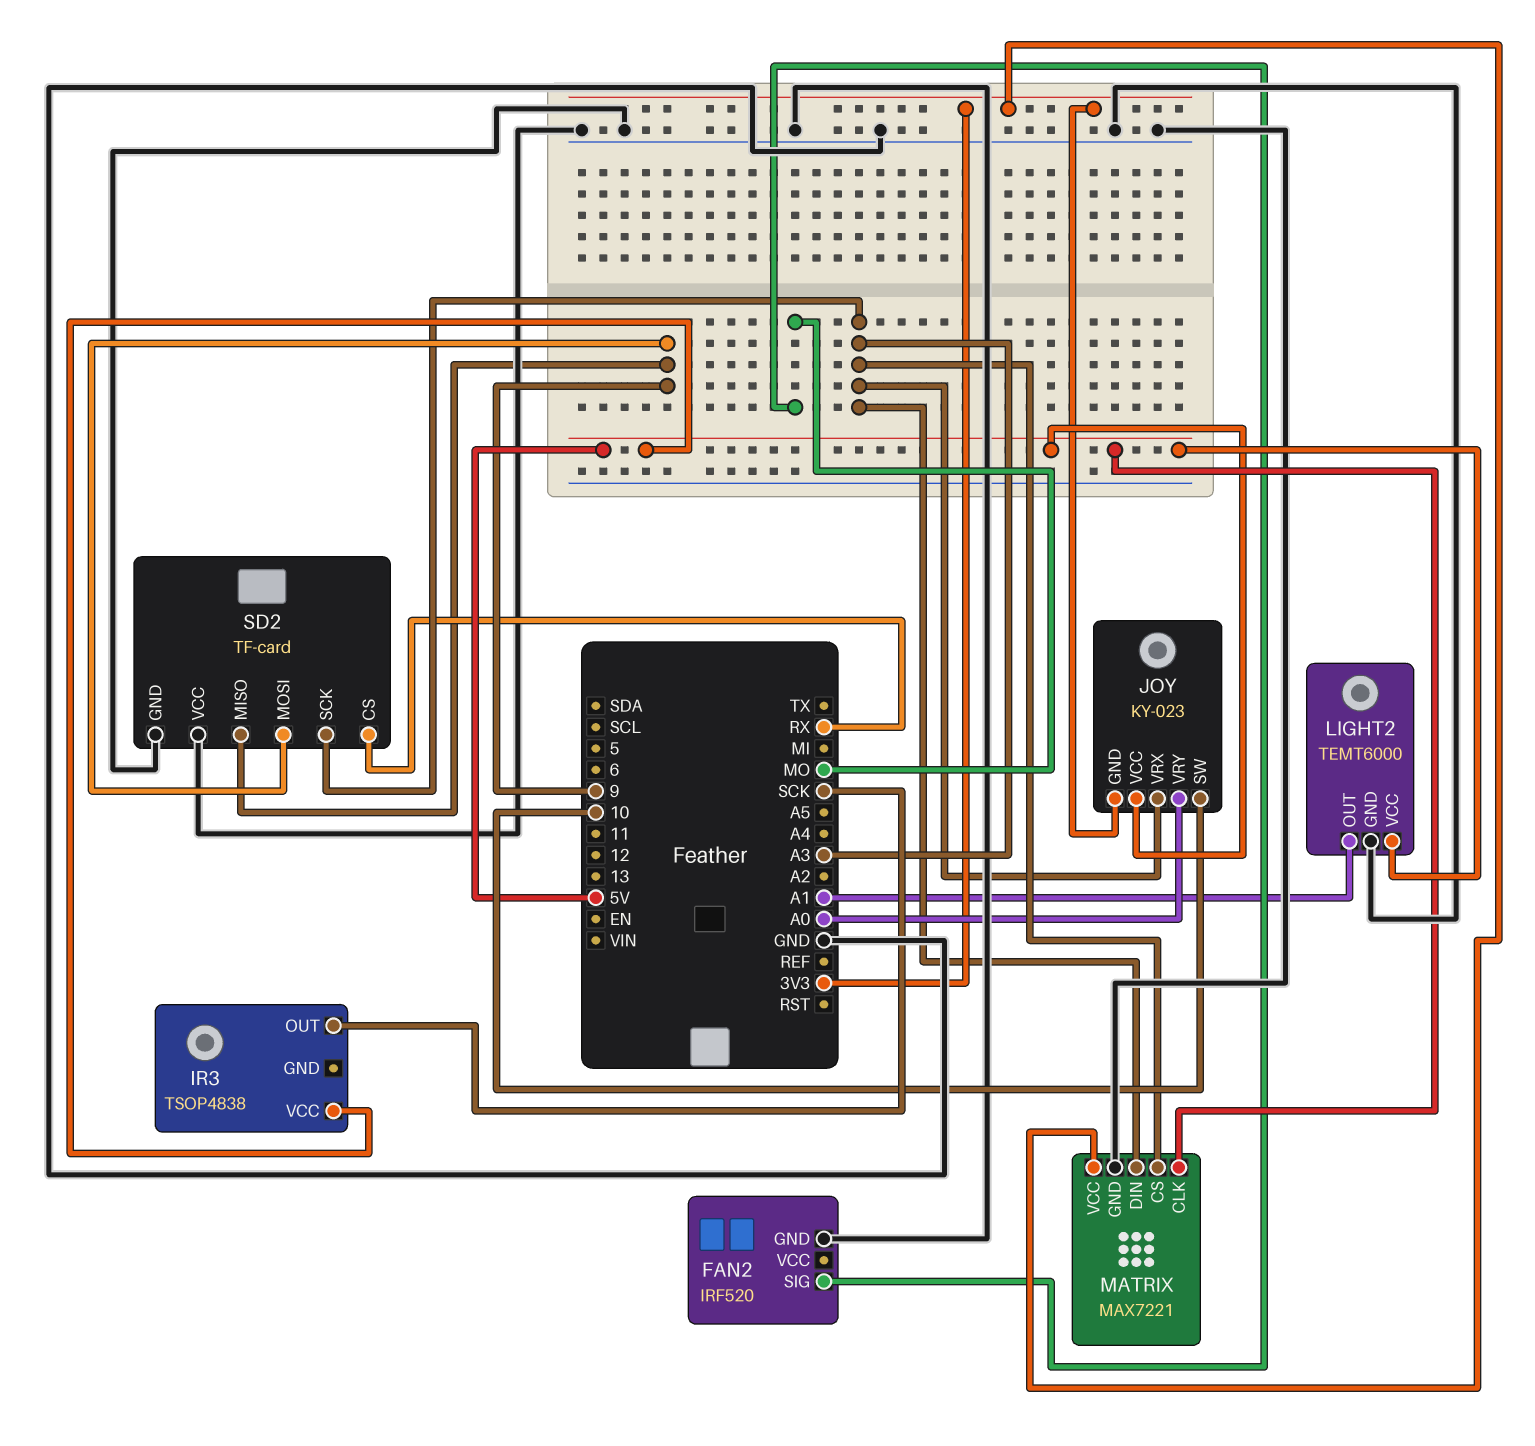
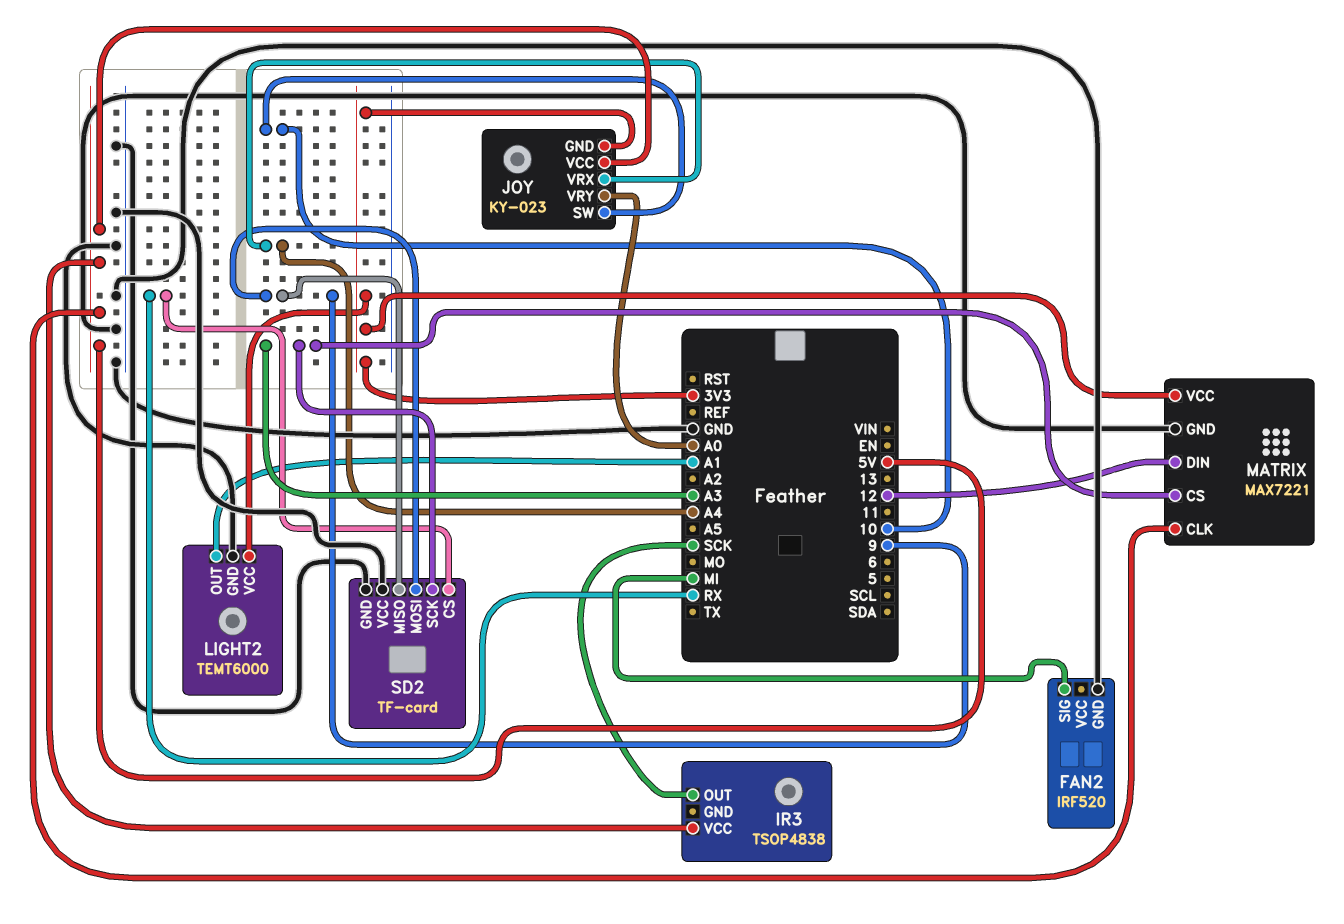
FAN2 pin SIG: MO -> MI
JOY pin VRX: A3 -> A4
LIGHT2 pin VCC: 5V -> 3V3
MATRIX pin DIN: A3 -> 12

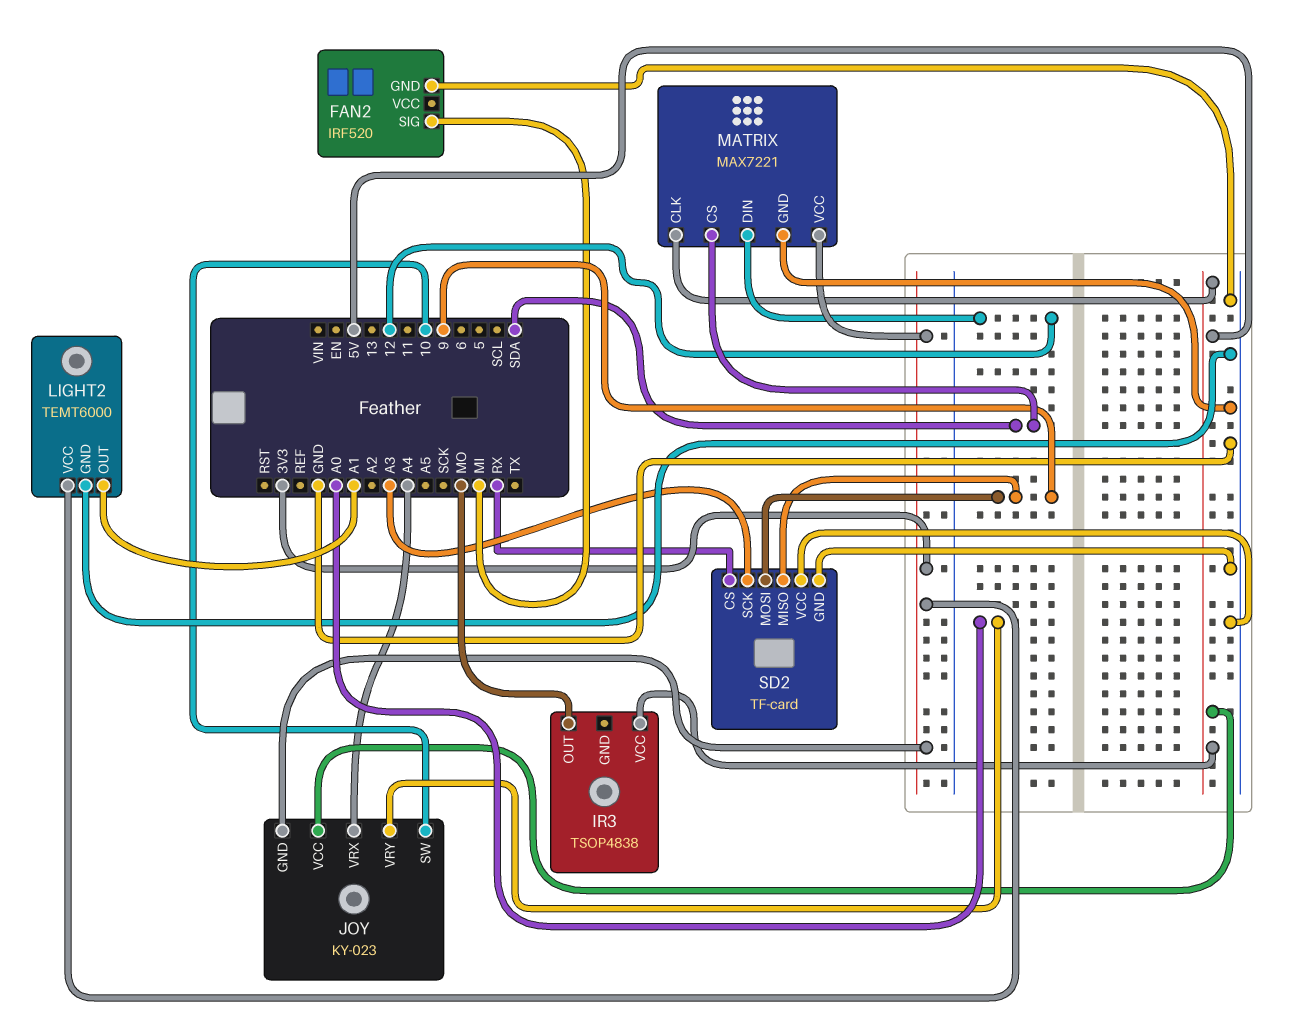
IR3 pin OUT: SCK -> MO
MATRIX pin CS: A3 -> SDA

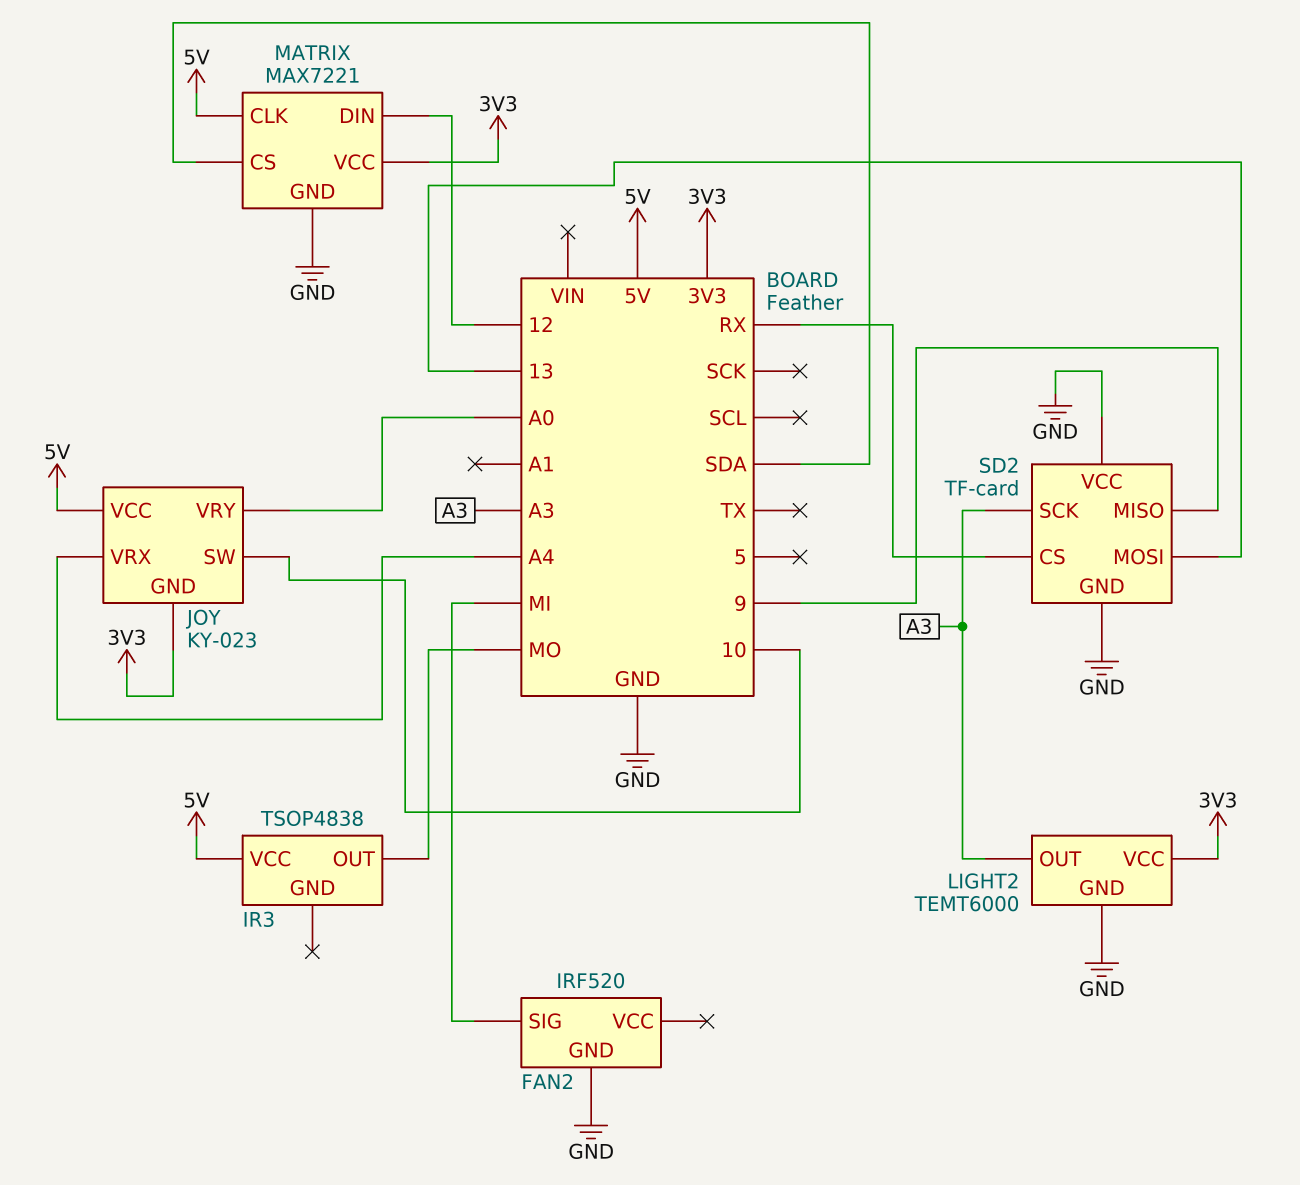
LIGHT2 pin OUT: A1 -> A3
SD2 pin MOSI: 9 -> 13

